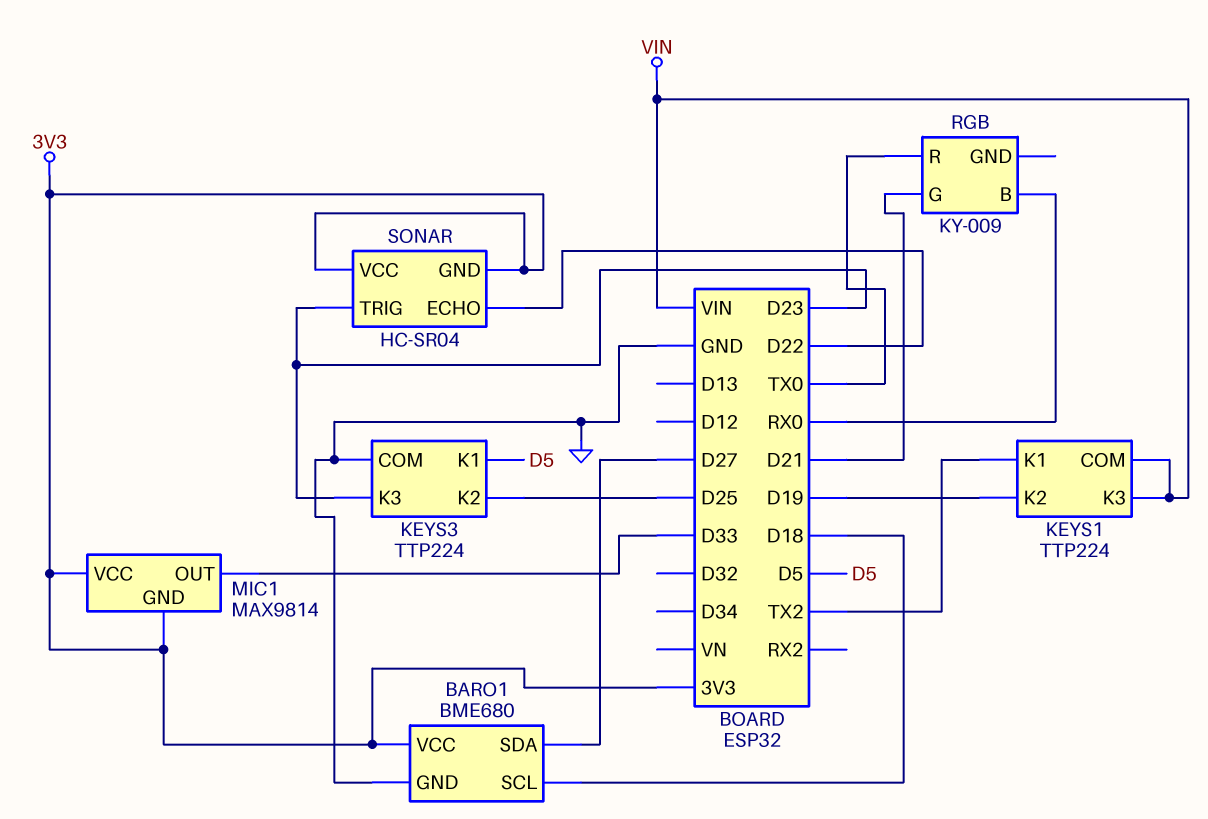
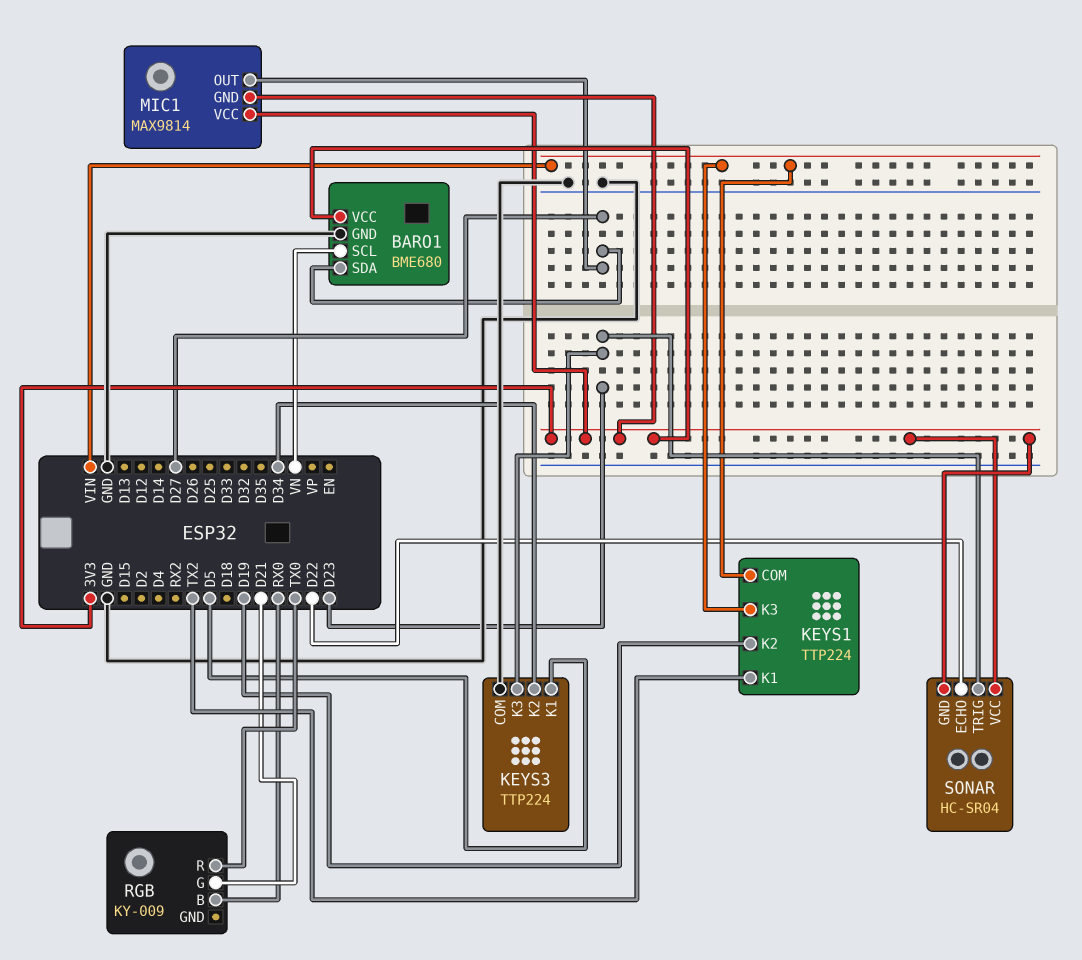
BARO1 pin SCL: D18 -> VN
KEYS3 pin K2: D25 -> D34
MIC1 pin OUT: D33 -> D27

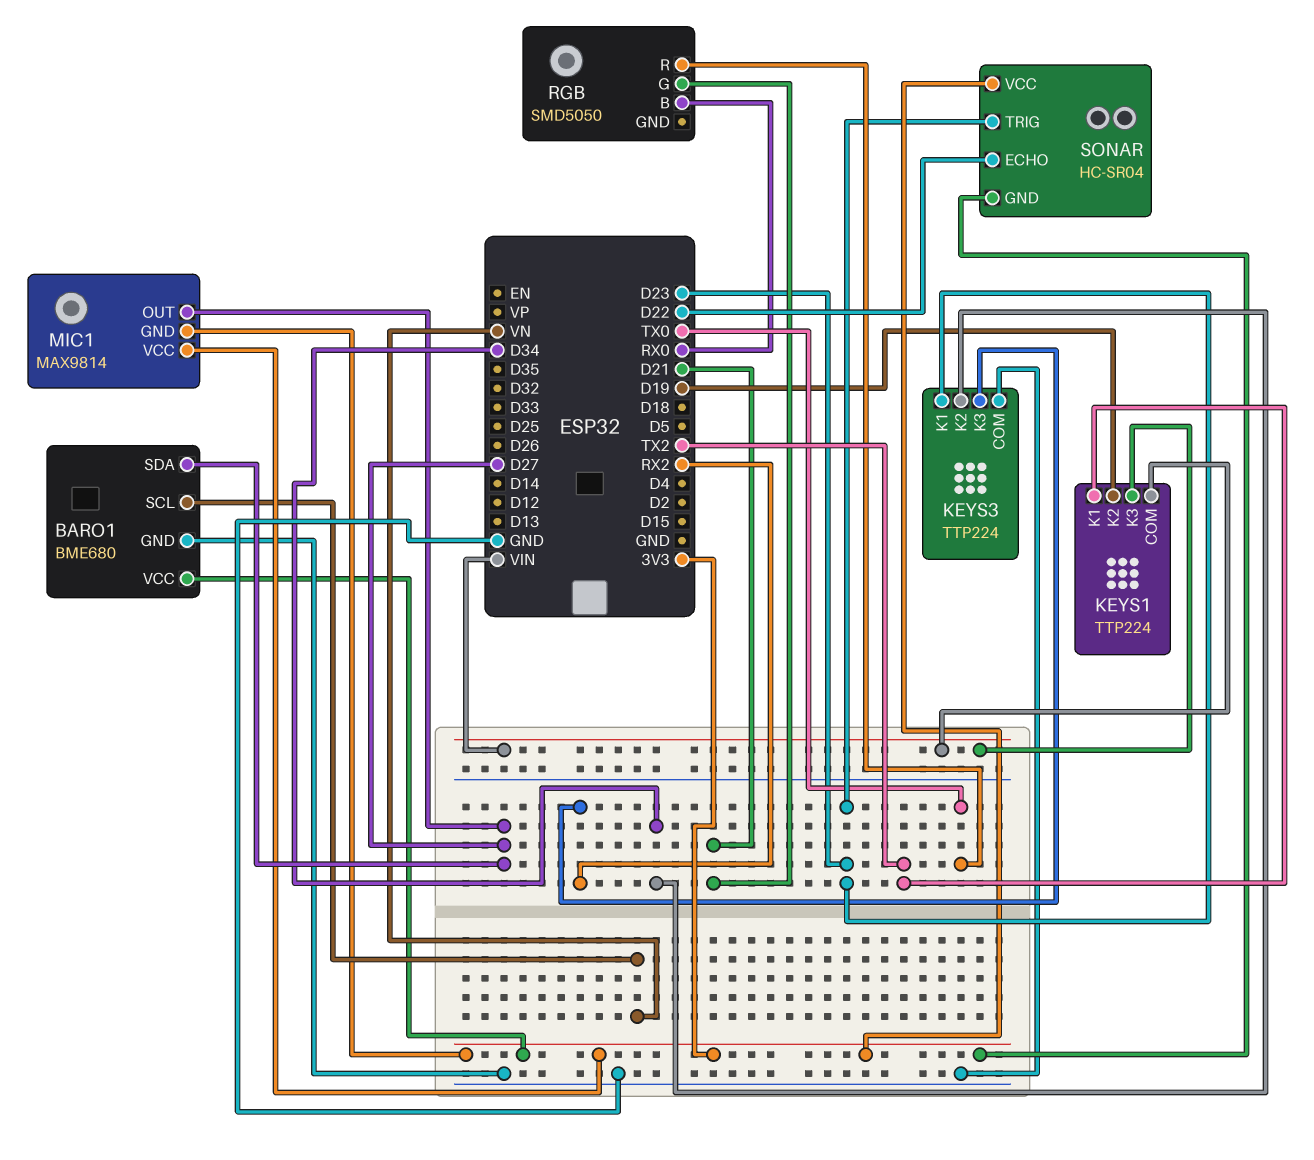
KEYS3 pin K1: D5 -> D23
KEYS3 pin K3: D23 -> RX2
RGB: KY-009 -> SMD5050

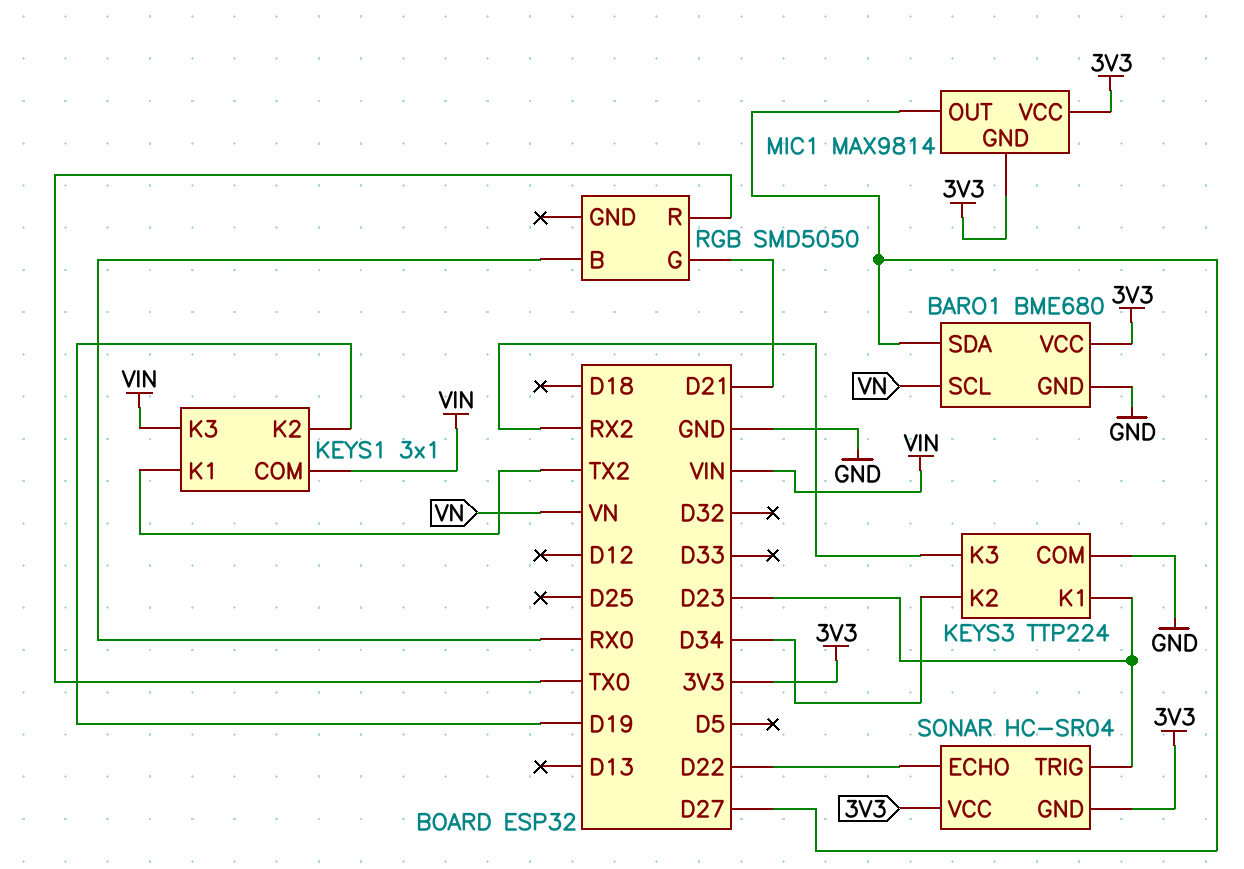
KEYS1: TTP224 -> 3x1

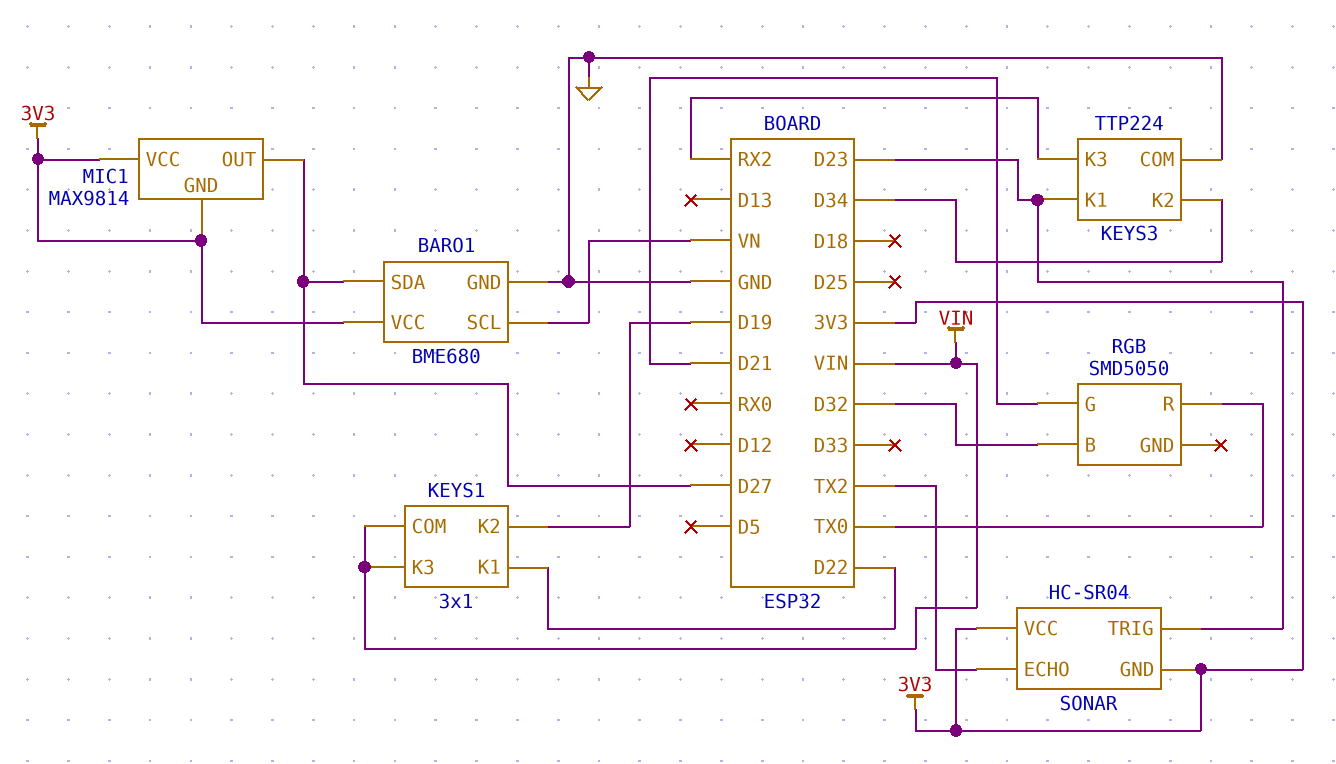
KEYS1 pin K1: TX2 -> D22
RGB pin B: RX0 -> D32
SONAR pin ECHO: D22 -> TX2

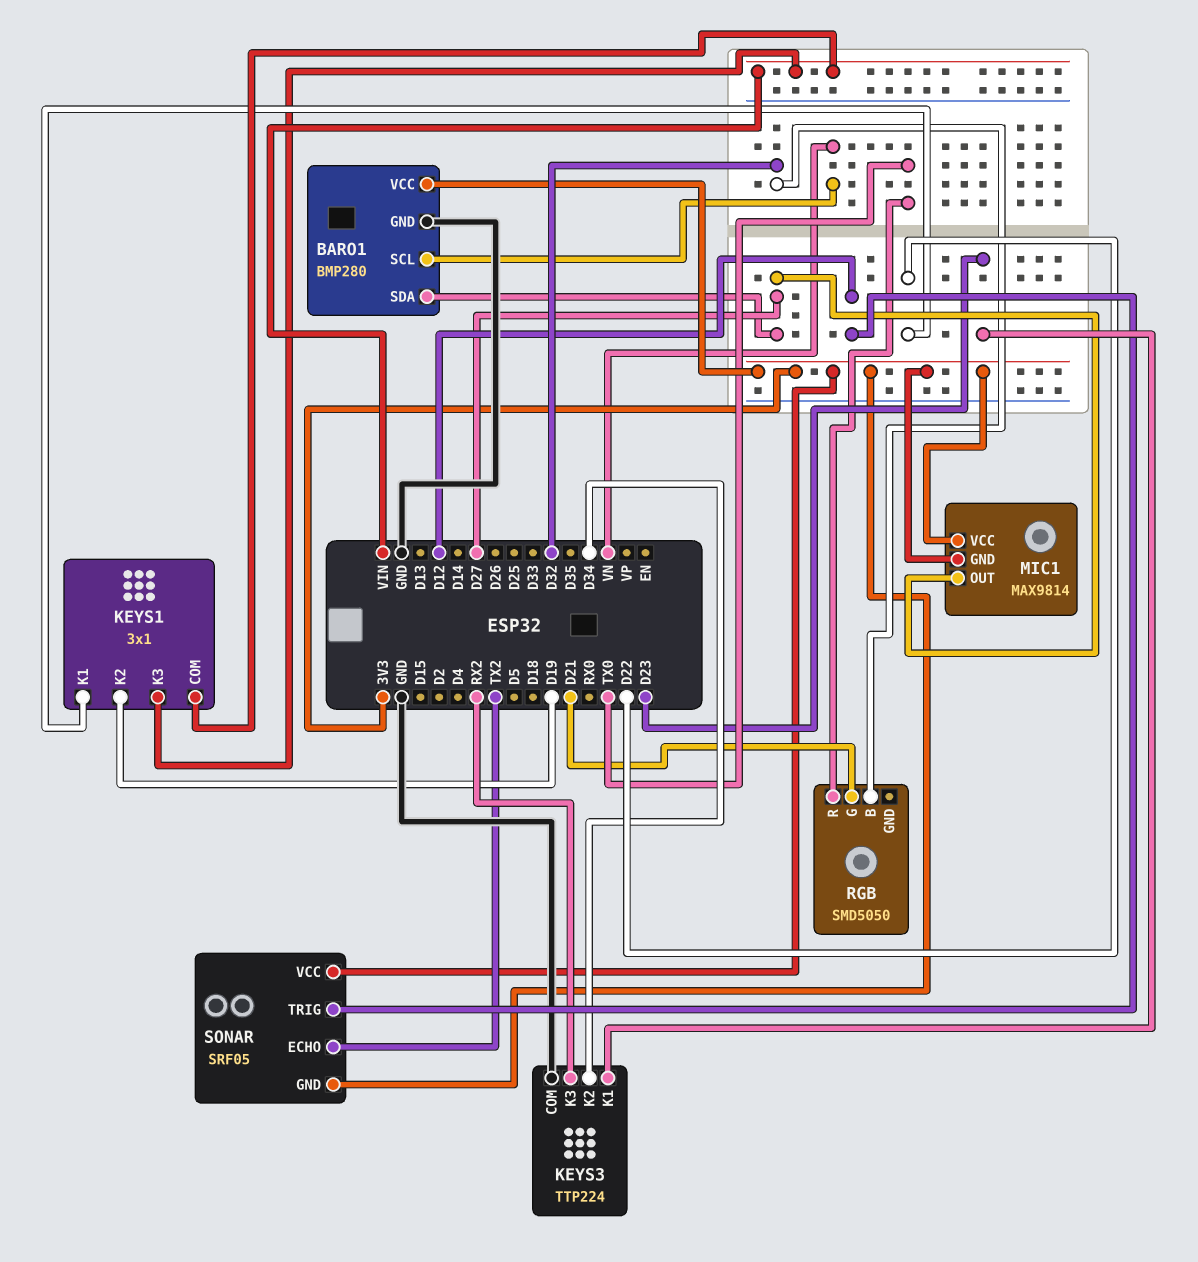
BARO1: BME680 -> BMP280
SONAR: HC-SR04 -> SRF05
SONAR pin TRIG: D23 -> D12

